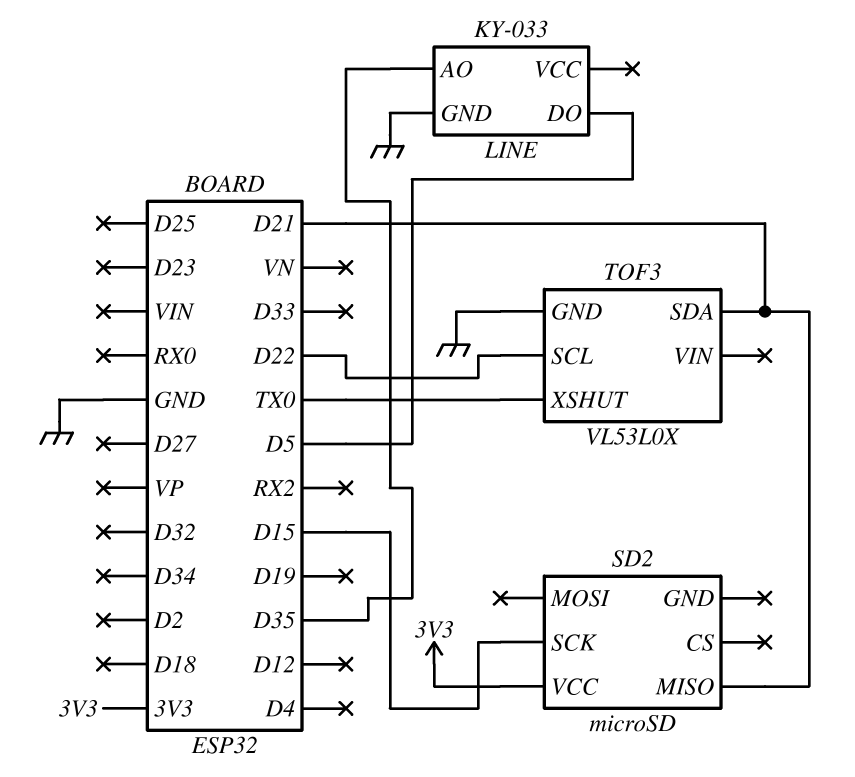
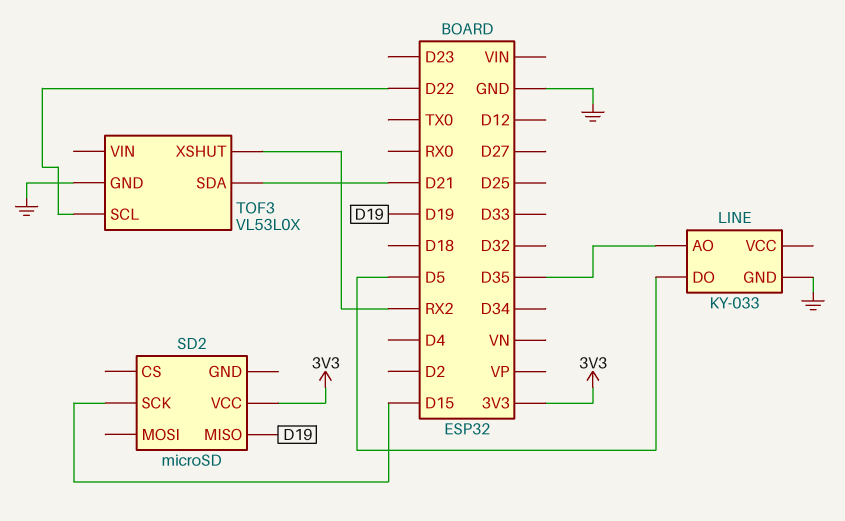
SD2 pin MISO: D21 -> D19
TOF3 pin XSHUT: TX0 -> RX2

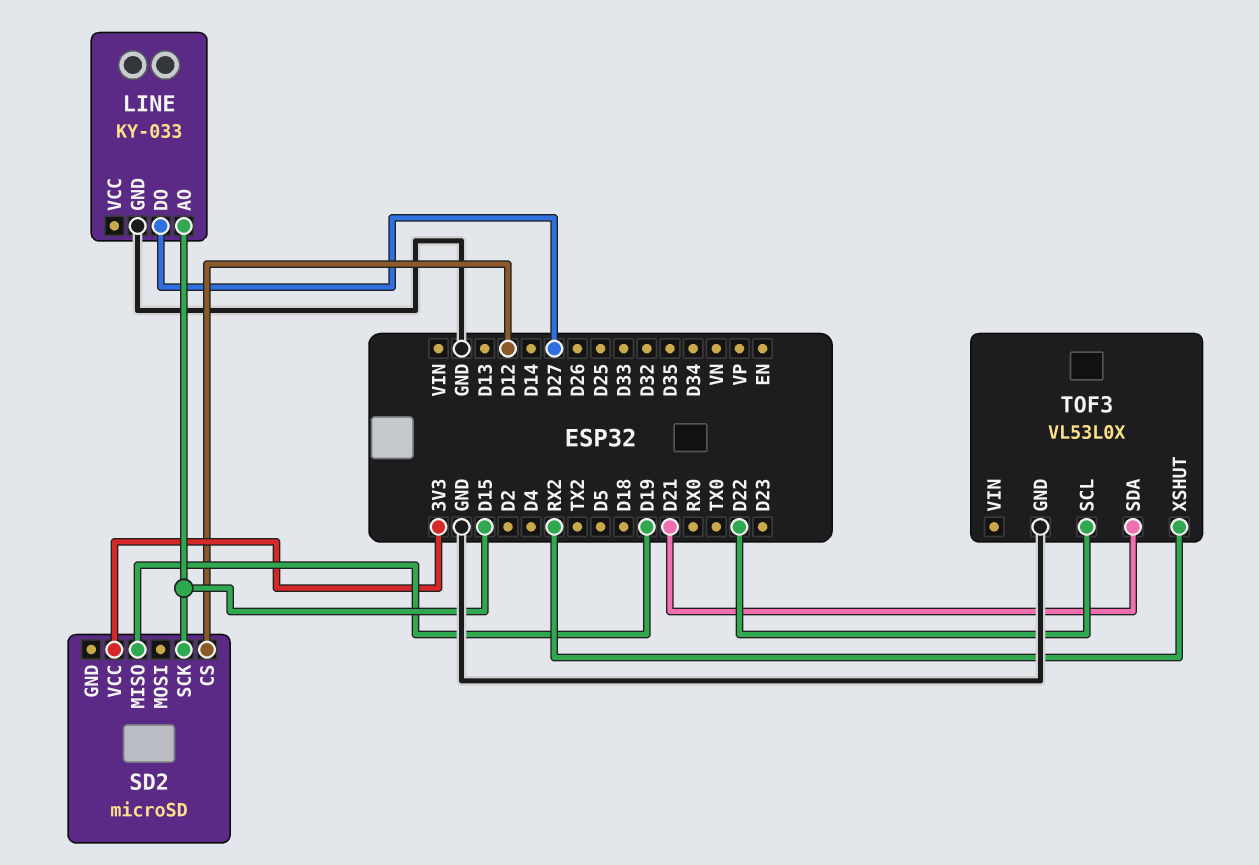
LINE pin AO: D35 -> D15
LINE pin DO: D5 -> D27
SD2 pin CS: none -> D12

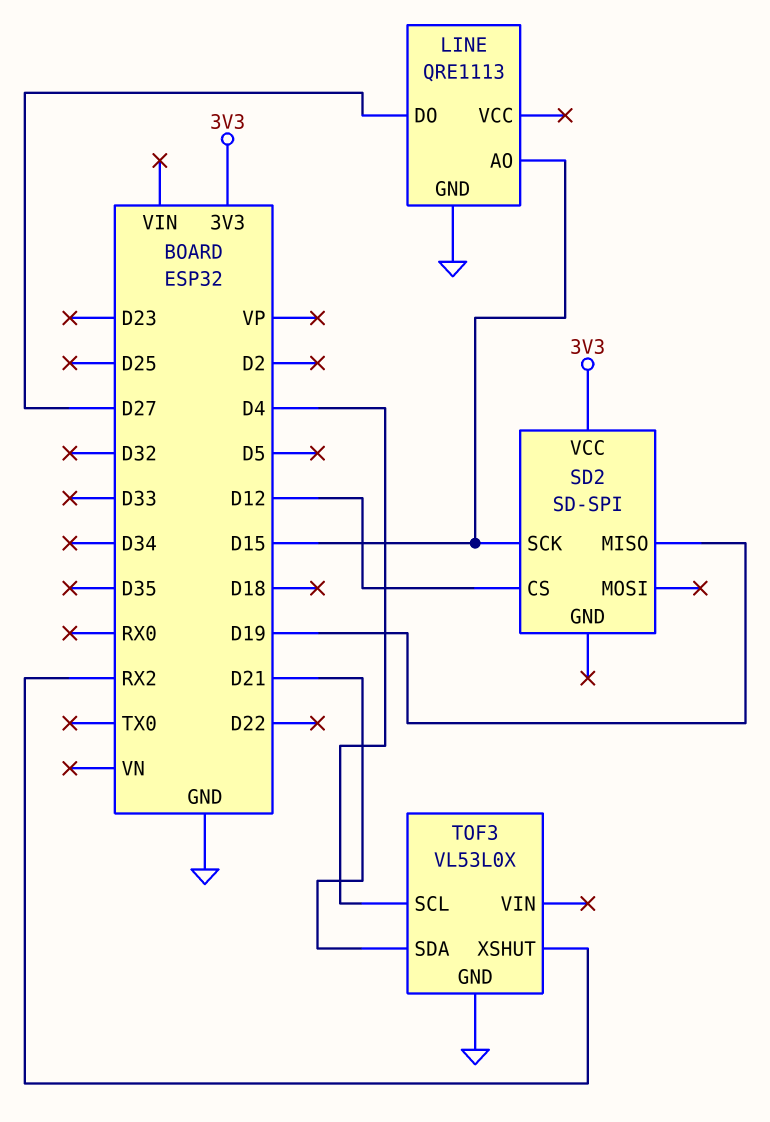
LINE: KY-033 -> QRE1113
SD2: microSD -> SD-SPI
TOF3 pin SCL: D22 -> D4

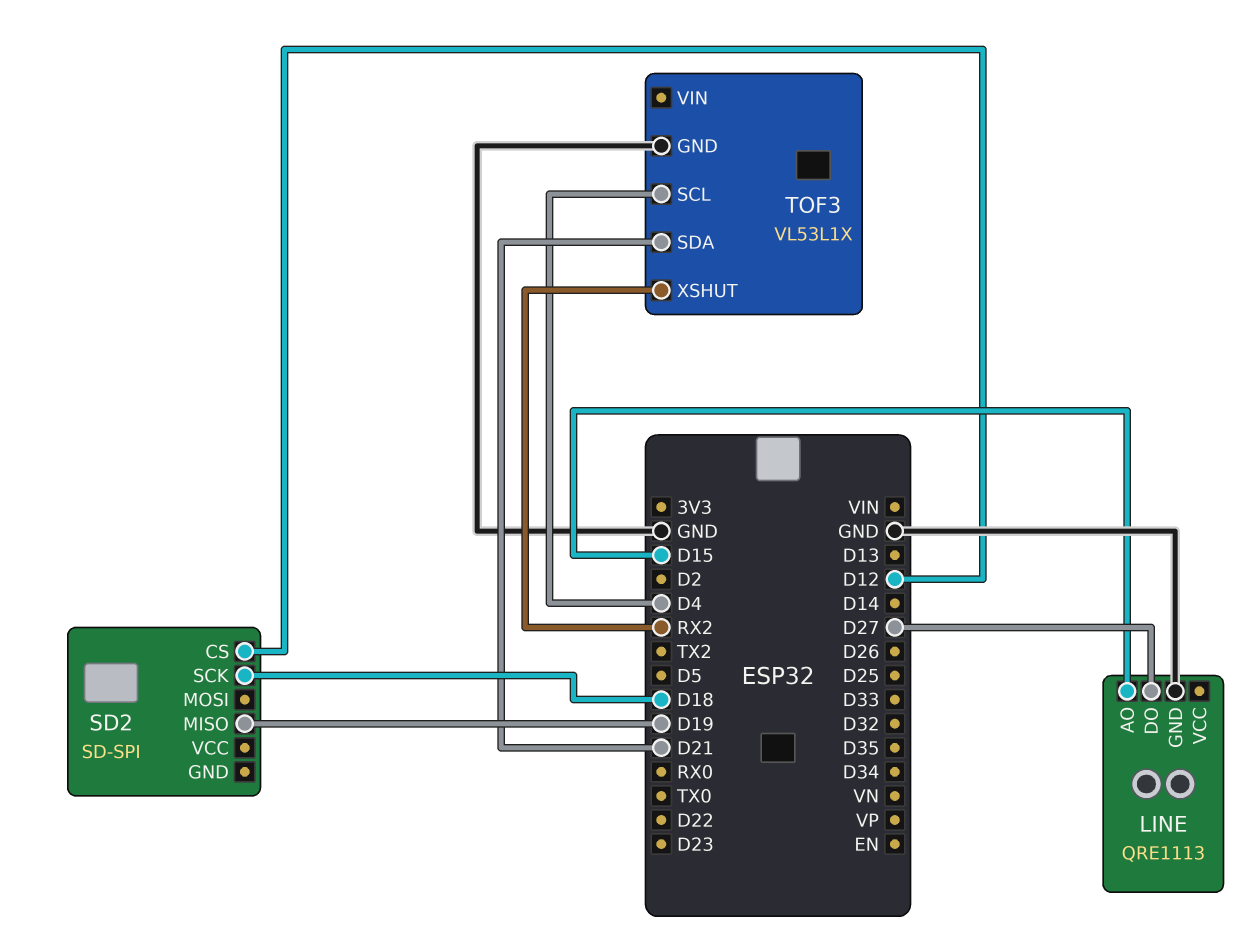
SD2 pin SCK: D15 -> D18
SD2 pin VCC: 3V3 -> none
TOF3: VL53L0X -> VL53L1X

